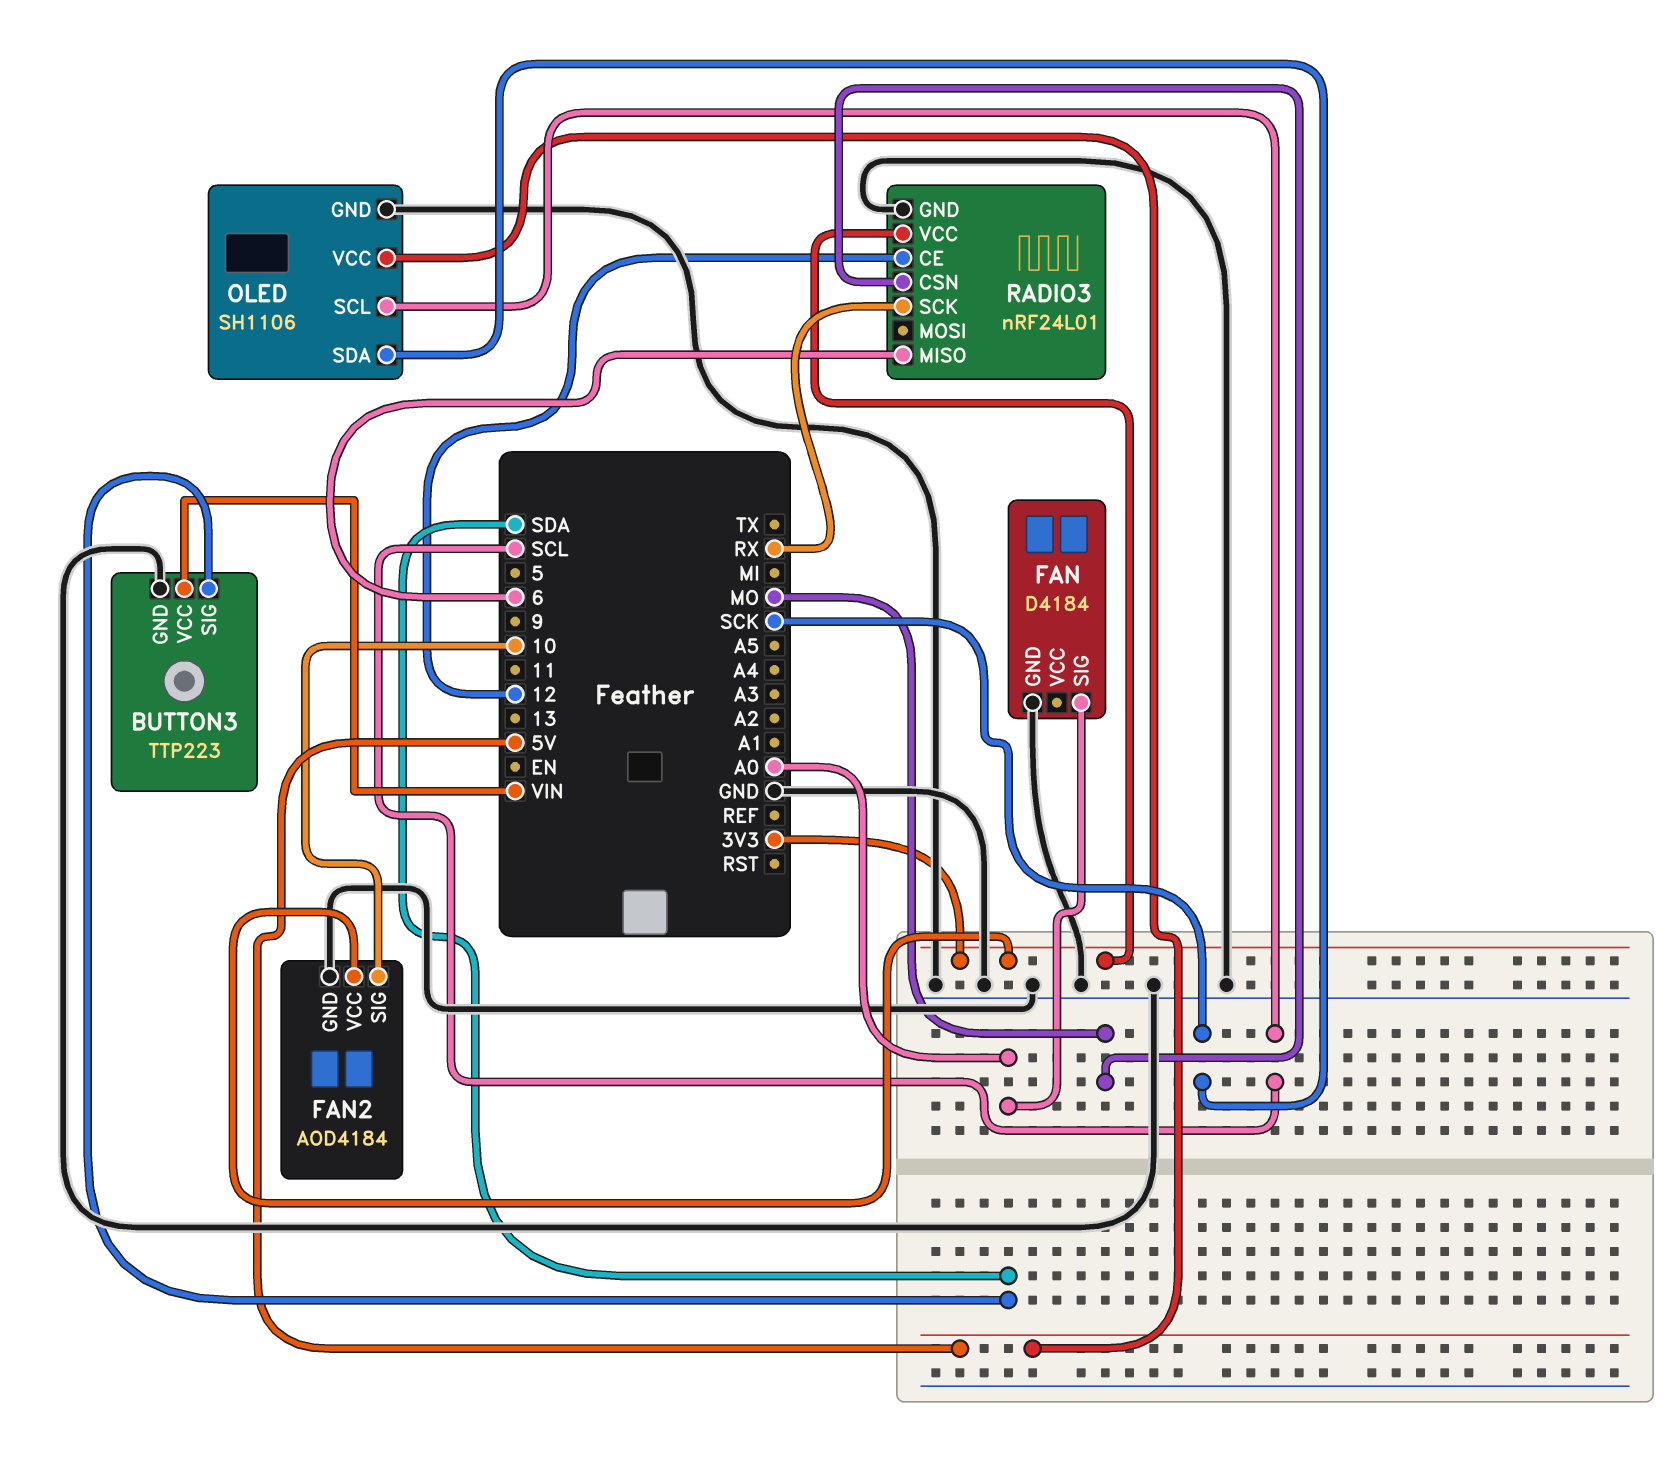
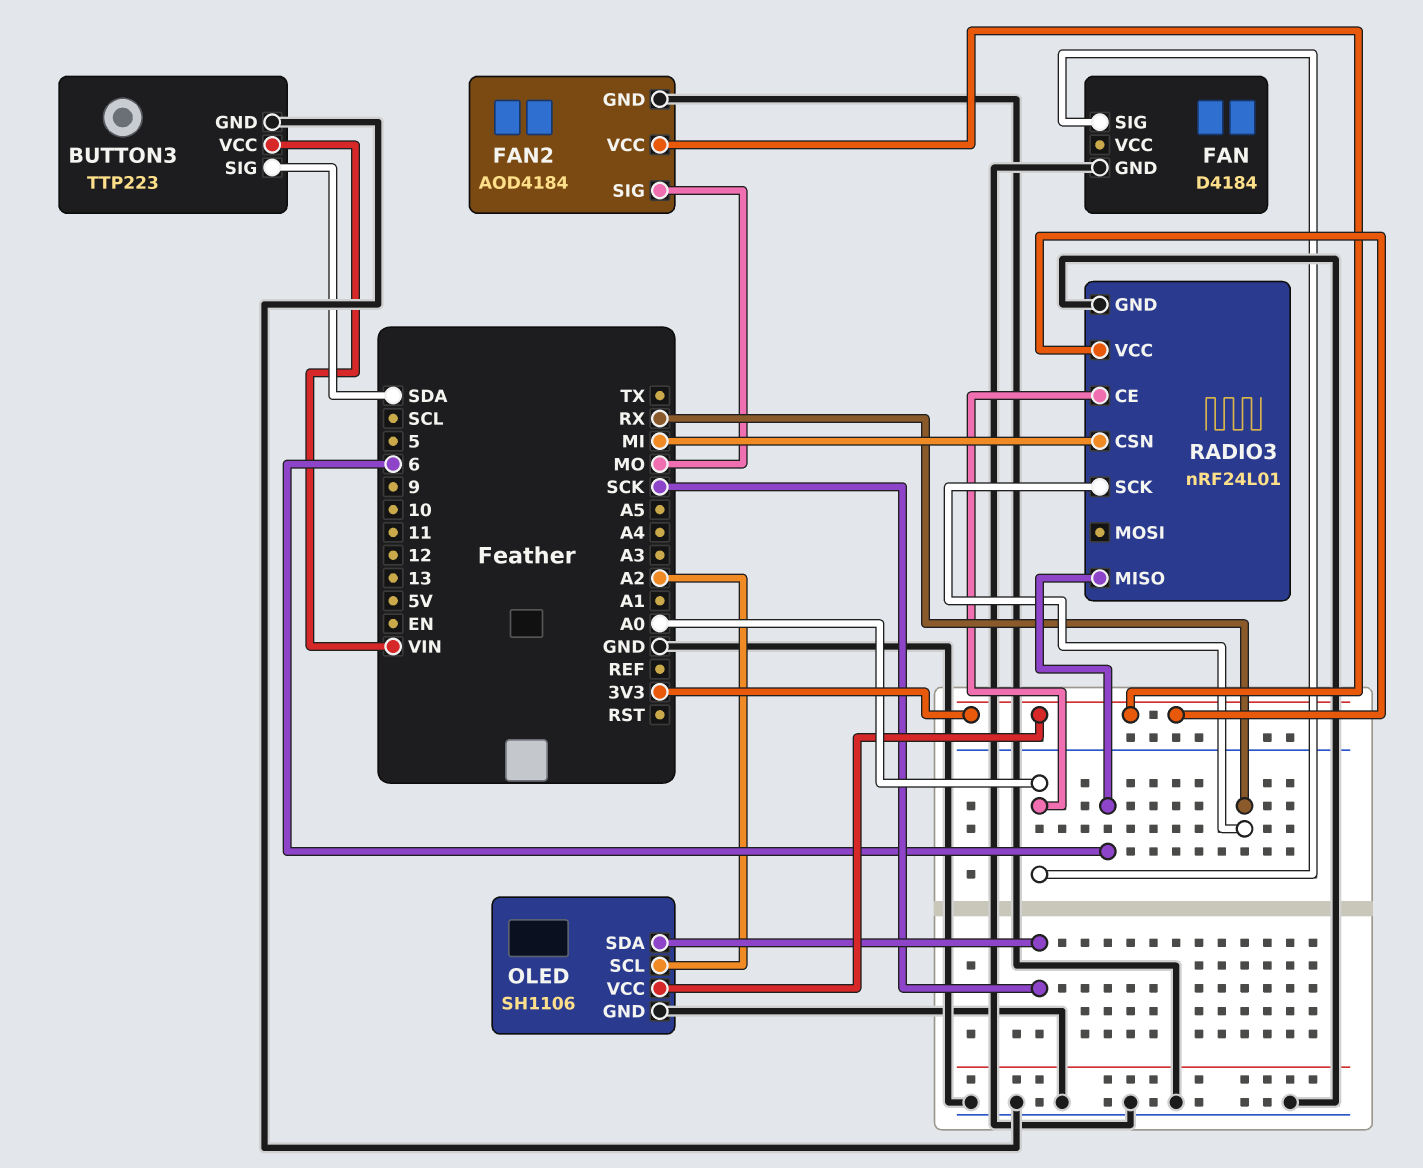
FAN2 pin SIG: 10 -> MO
OLED pin SCL: SCL -> A2
OLED pin VCC: 5V -> 3V3
RADIO3 pin CE: 12 -> A0
RADIO3 pin CSN: MO -> MI

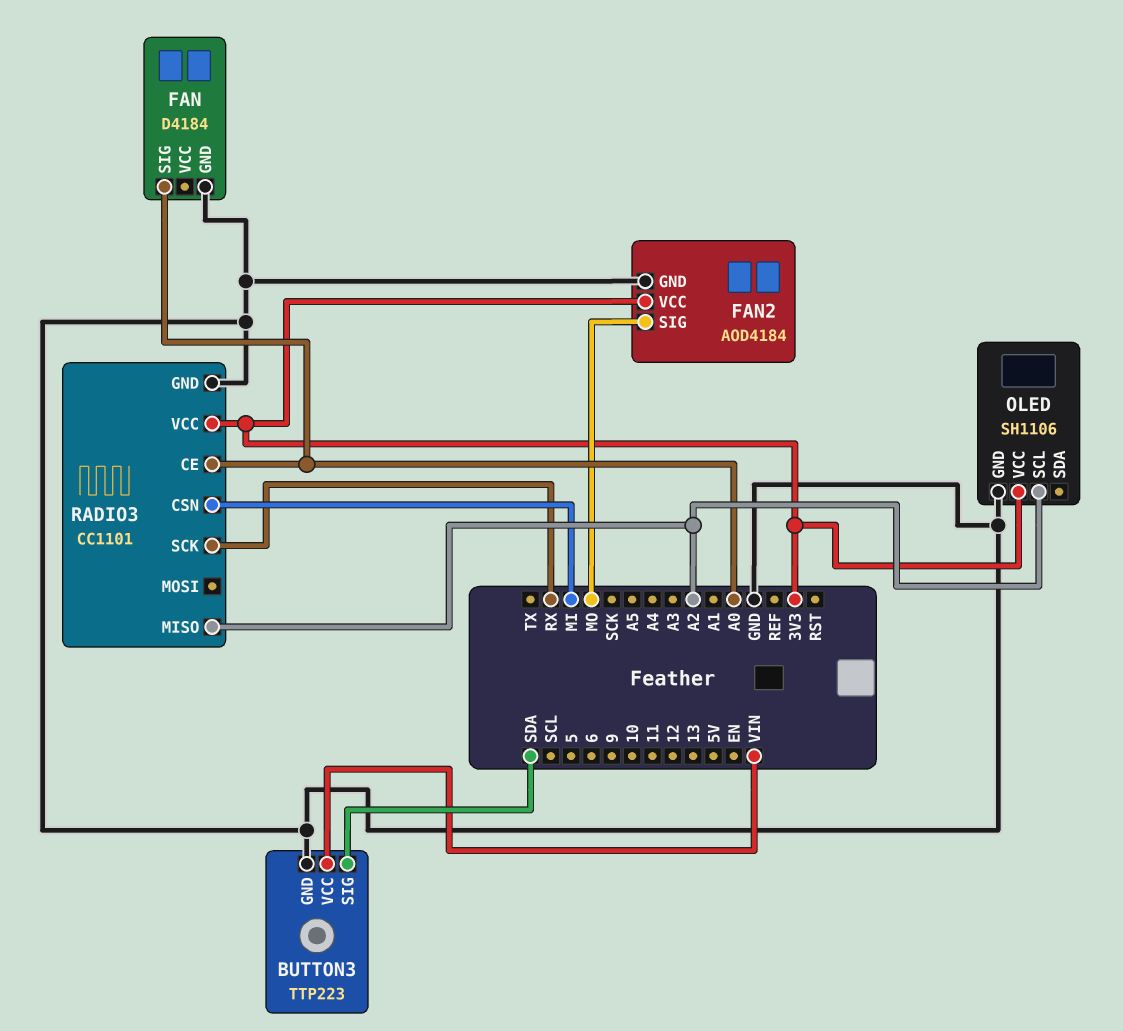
OLED pin SDA: SCK -> none
RADIO3: nRF24L01 -> CC1101
RADIO3 pin MISO: 6 -> A2

